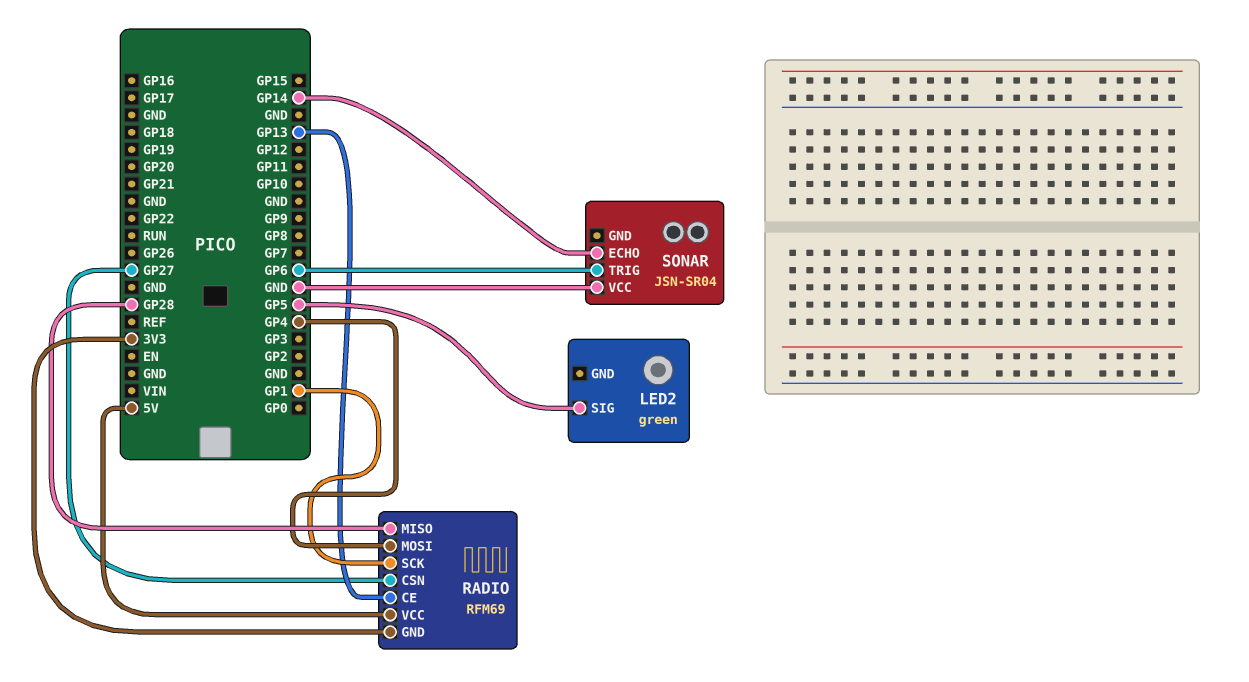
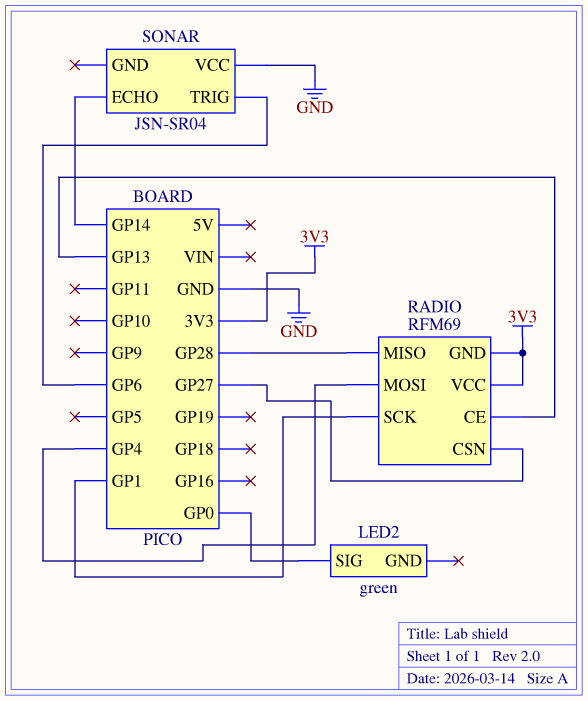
LED2 pin SIG: GP5 -> GP0
RADIO pin VCC: 5V -> 3V3

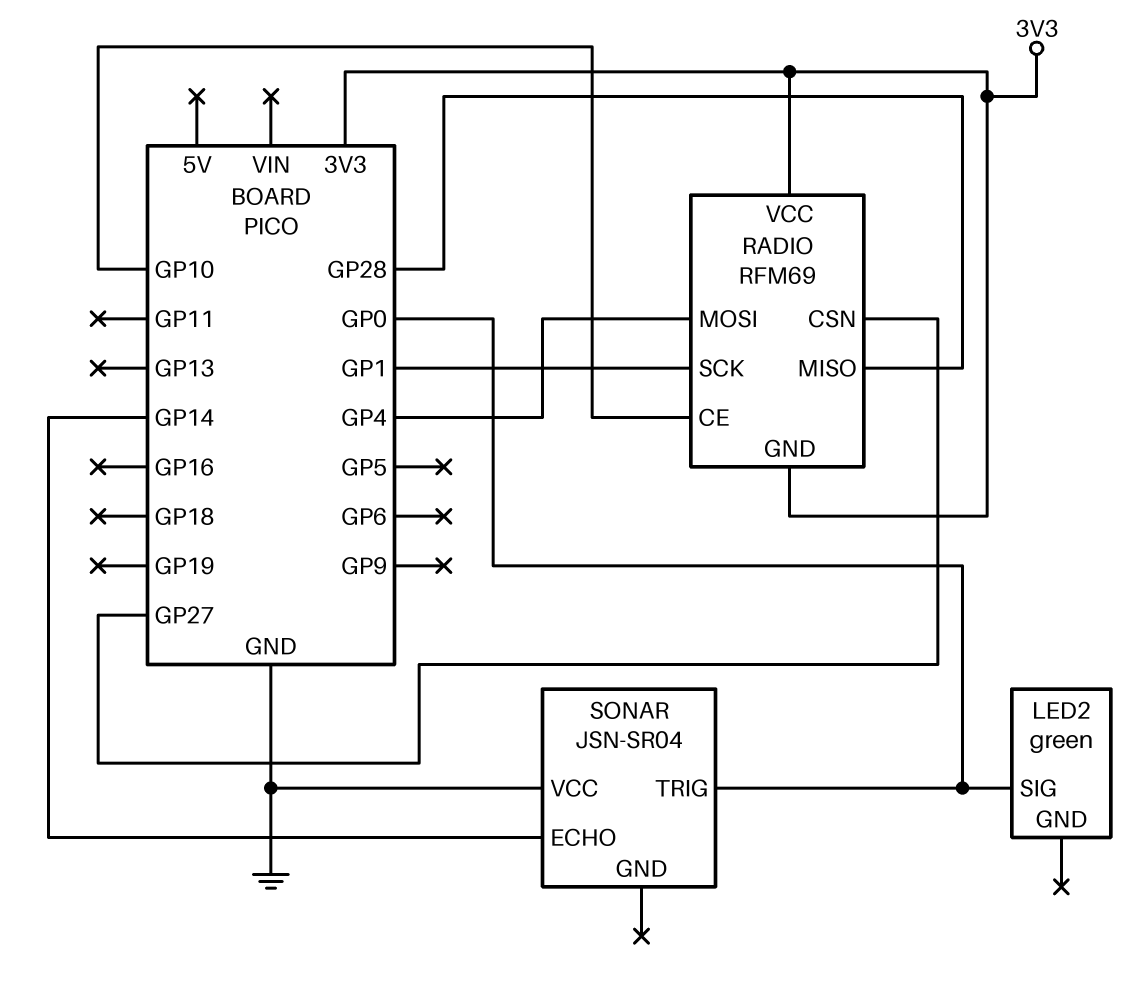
RADIO pin CE: GP13 -> GP10
SONAR pin TRIG: GP6 -> GP0

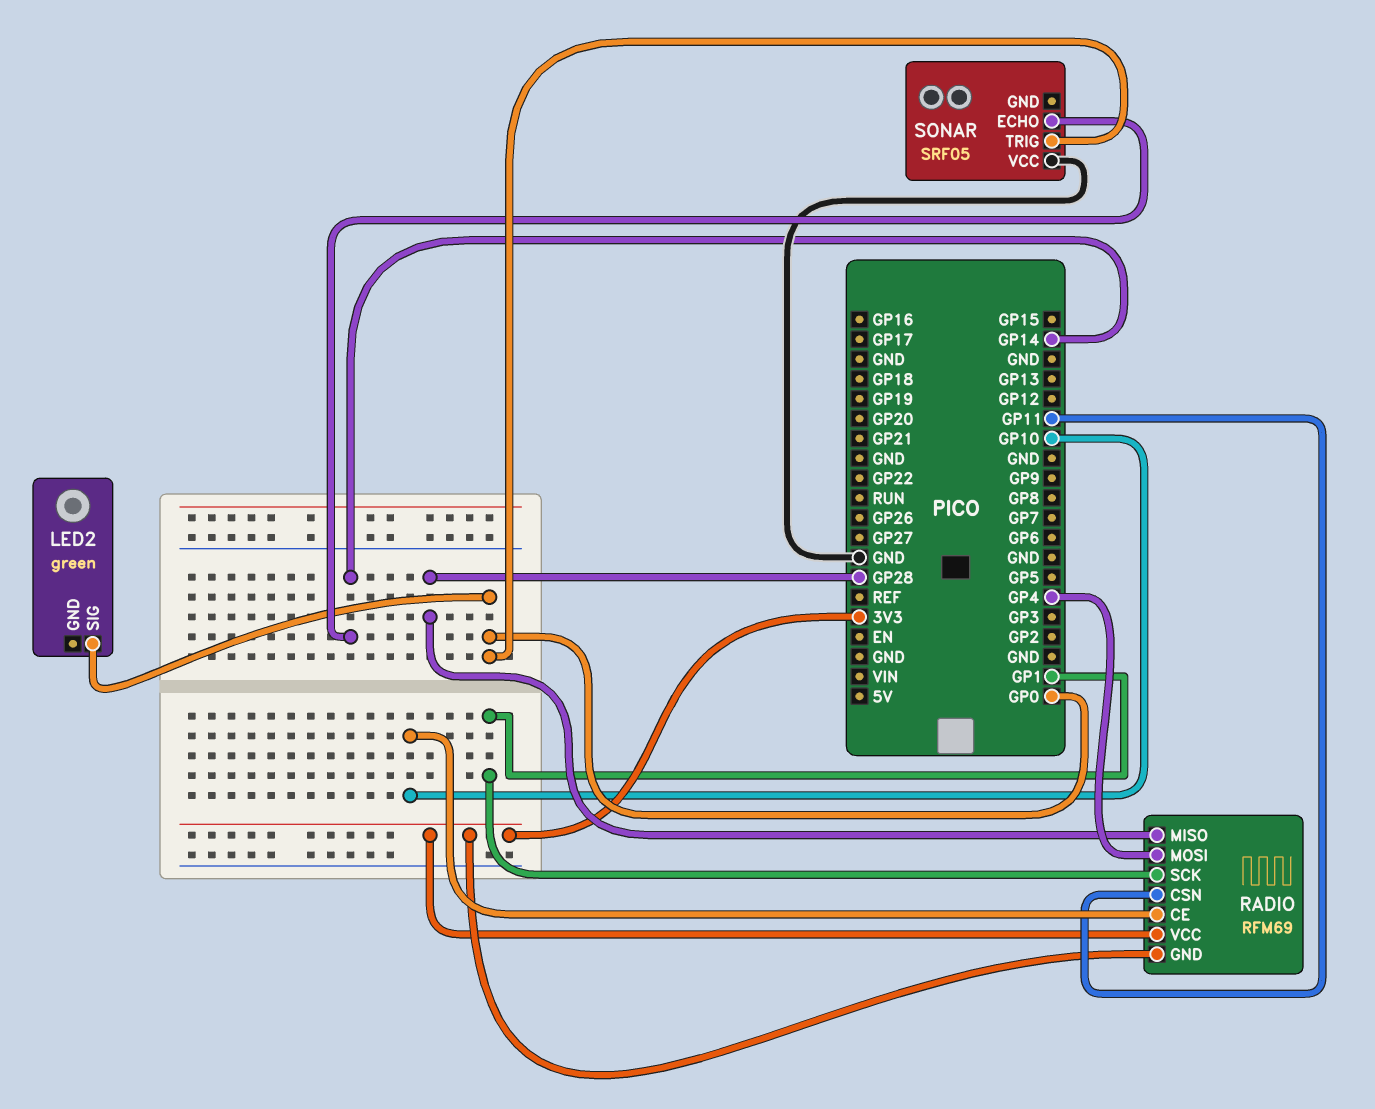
RADIO pin CSN: GP27 -> GP11
SONAR: JSN-SR04 -> SRF05

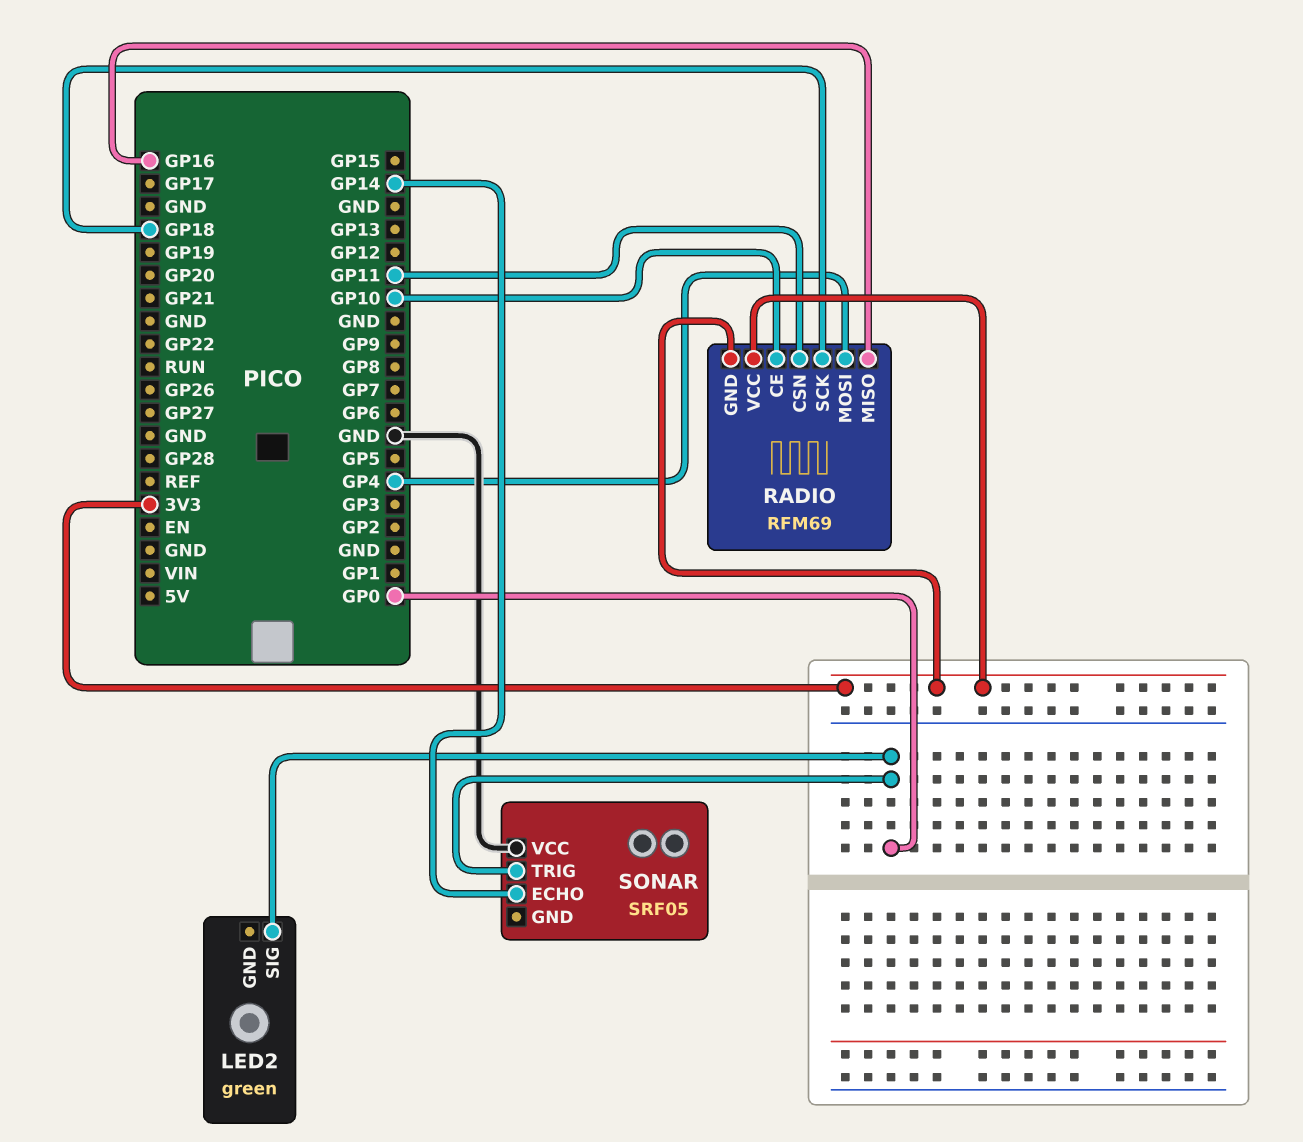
RADIO pin MISO: GP28 -> GP16
RADIO pin SCK: GP1 -> GP18

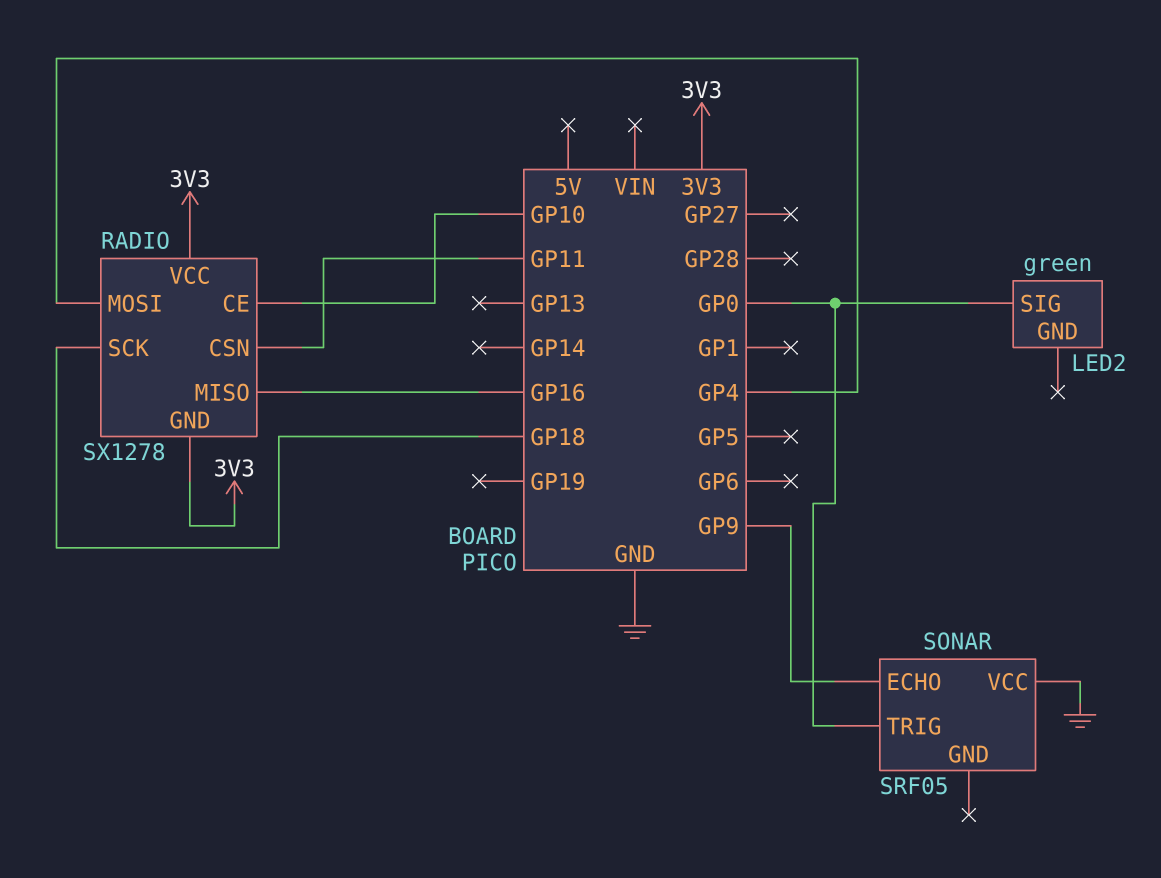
RADIO: RFM69 -> SX1278
SONAR pin ECHO: GP14 -> GP9

